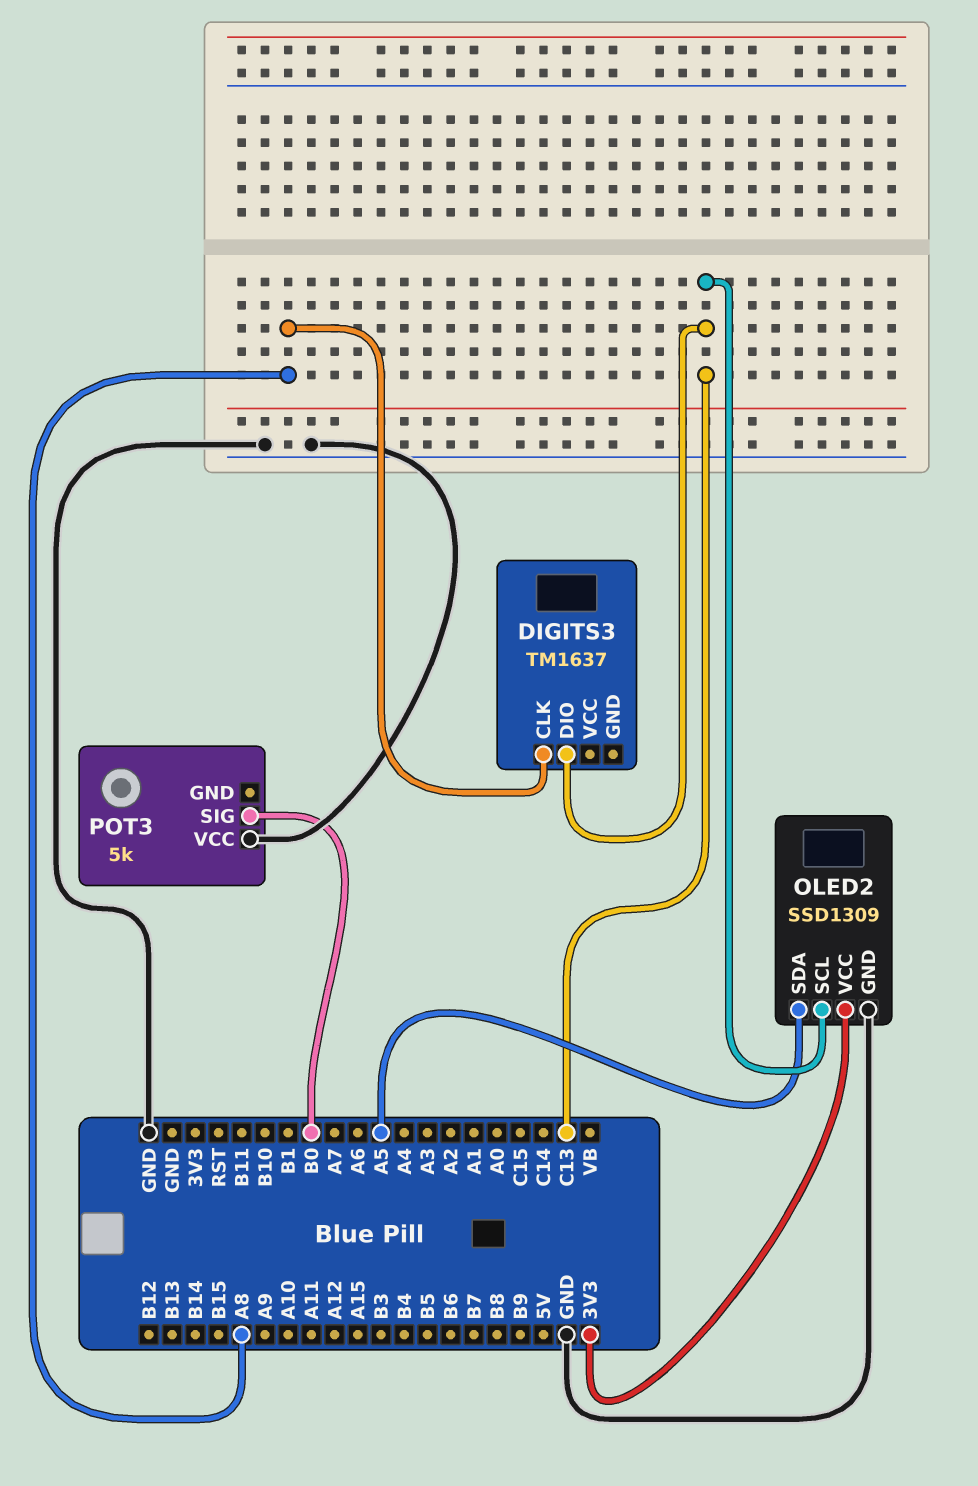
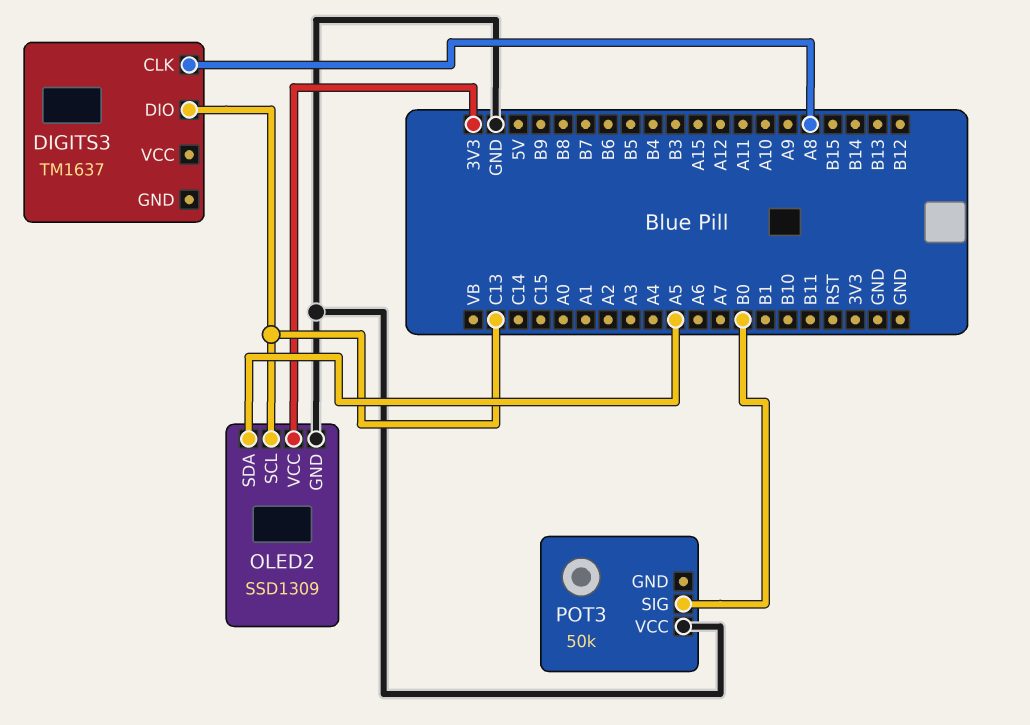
POT3: 5k -> 50k

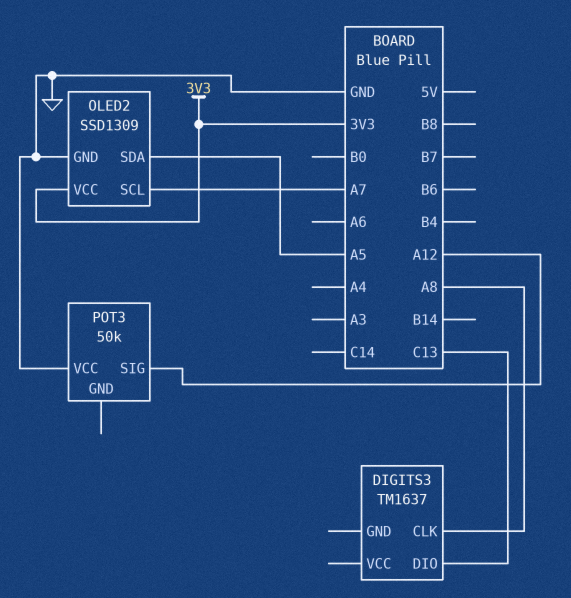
OLED2 pin SCL: C13 -> A7
POT3 pin SIG: B0 -> A12

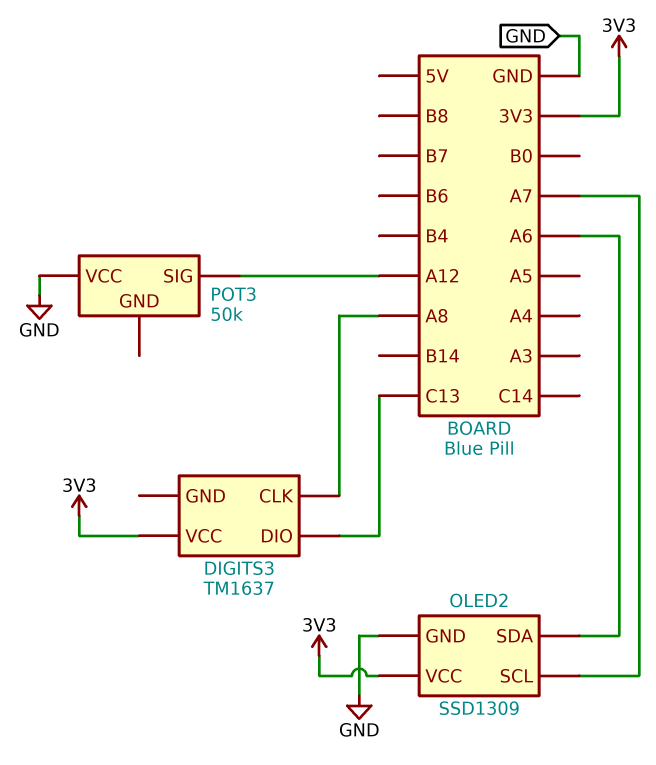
DIGITS3 pin VCC: none -> 3V3
OLED2 pin SDA: A5 -> A6

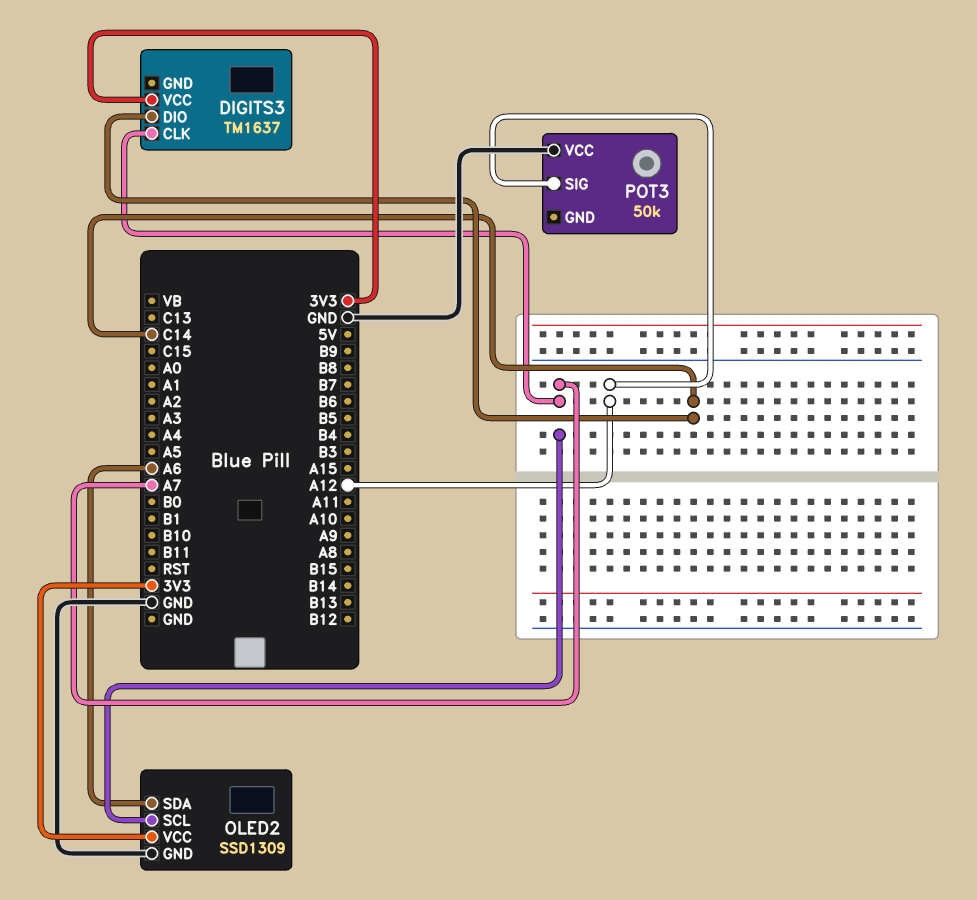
DIGITS3 pin CLK: A8 -> A7
DIGITS3 pin DIO: C13 -> C14

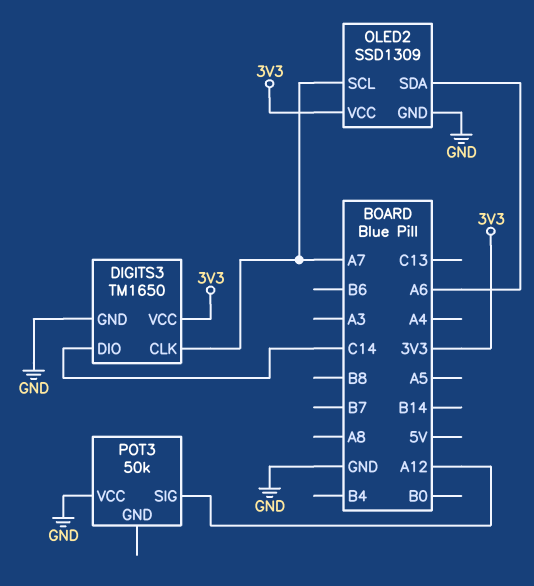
DIGITS3: TM1637 -> TM1650
DIGITS3 pin GND: none -> GND

